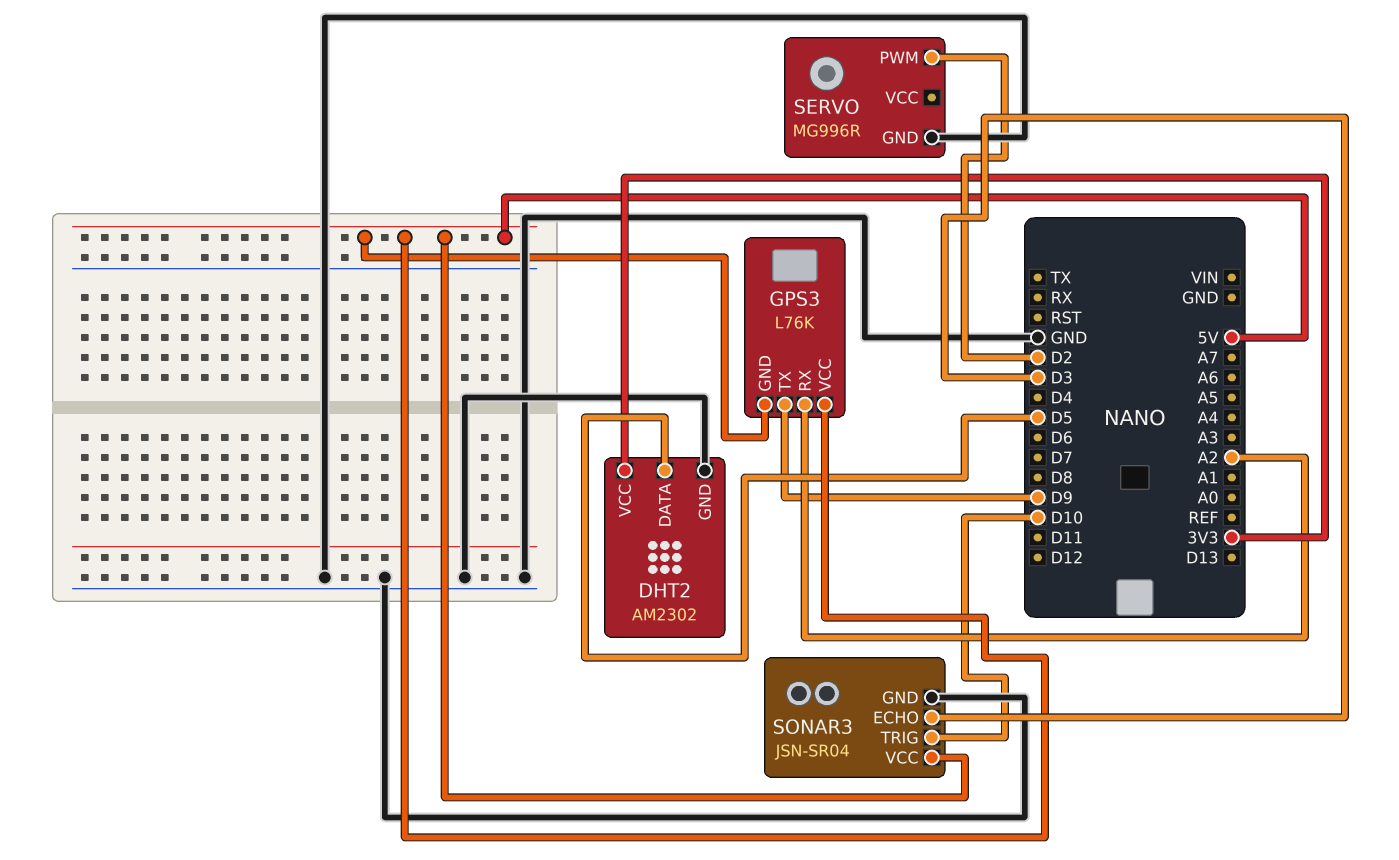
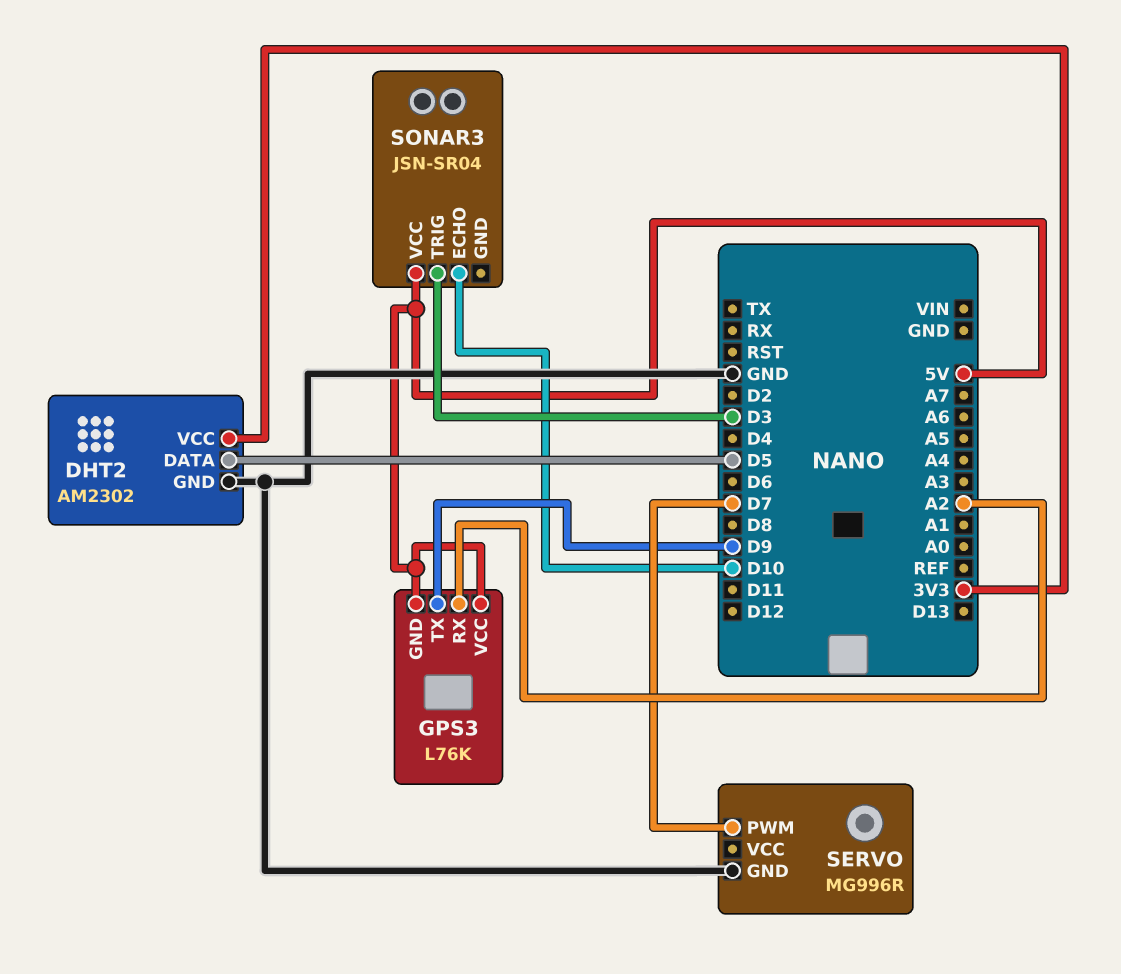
SERVO pin PWM: D2 -> D7
SONAR3 pin ECHO: D3 -> D10
SONAR3 pin GND: GND -> none
SONAR3 pin TRIG: D10 -> D3

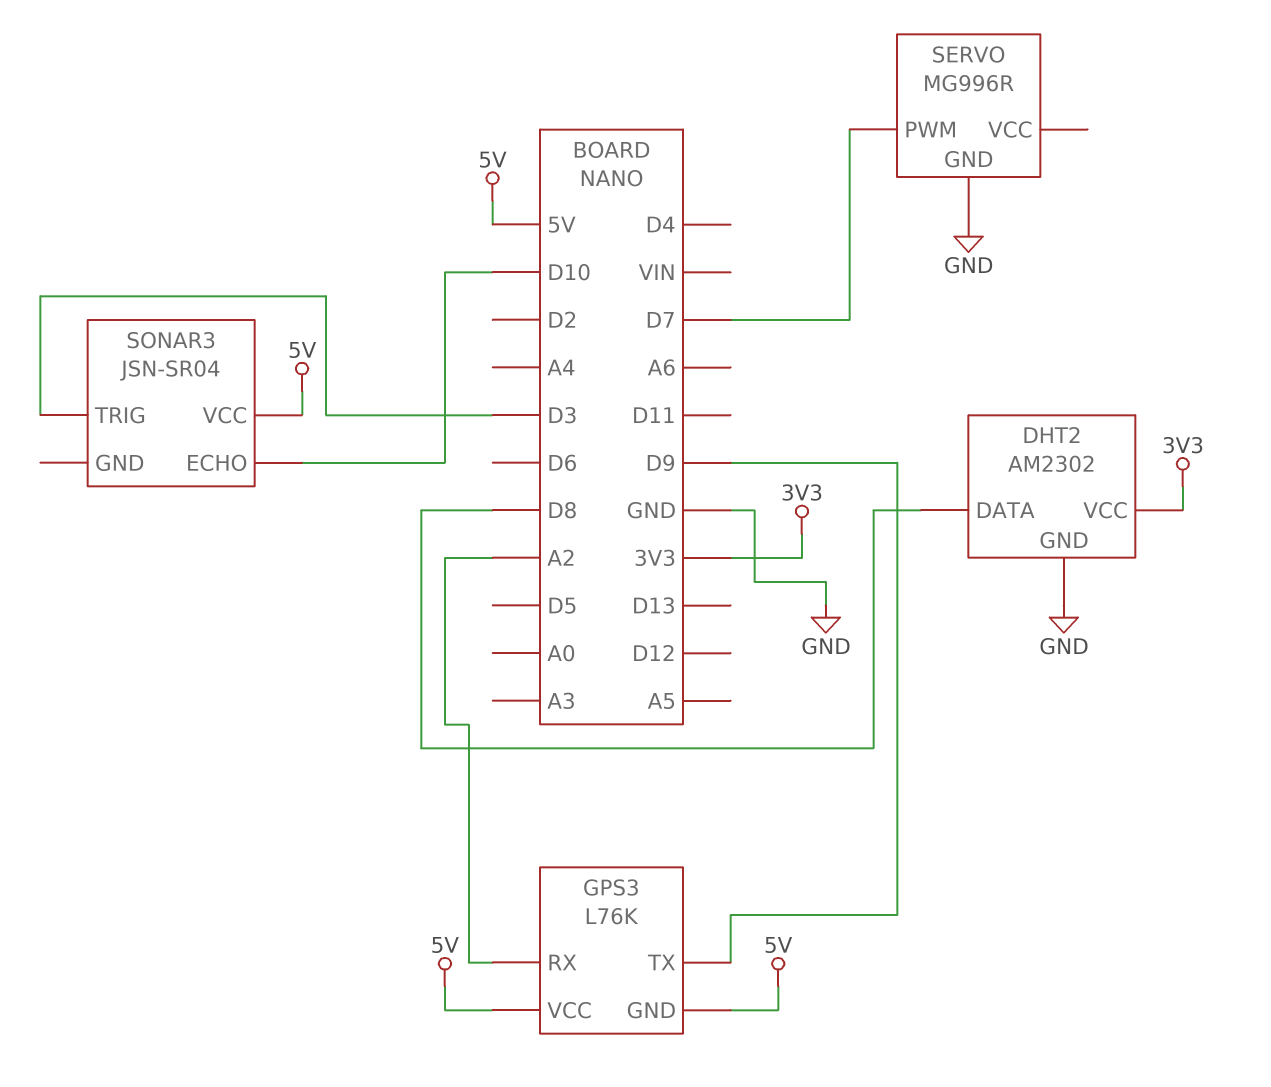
DHT2 pin DATA: D5 -> D8

